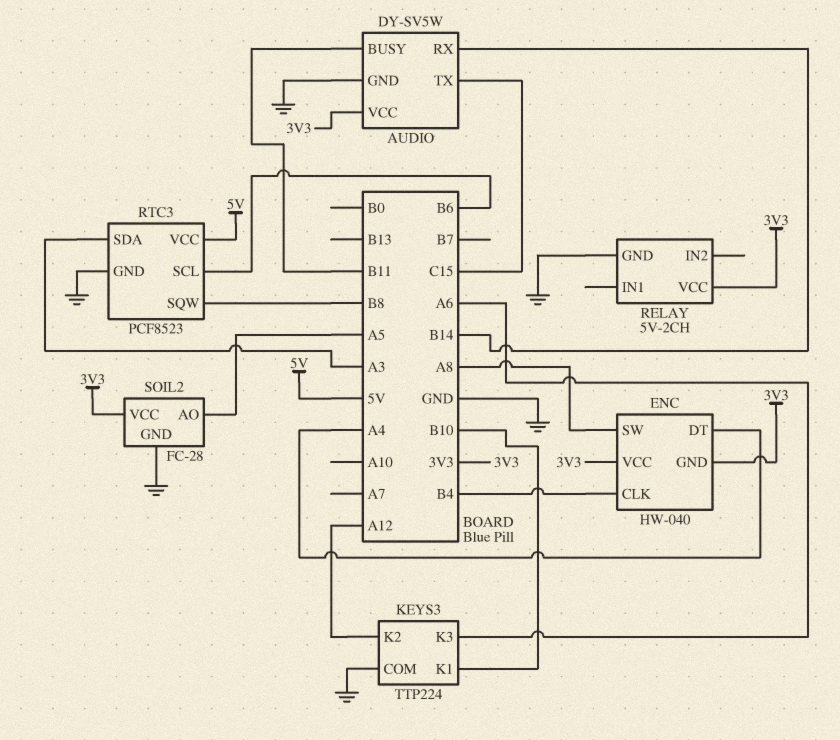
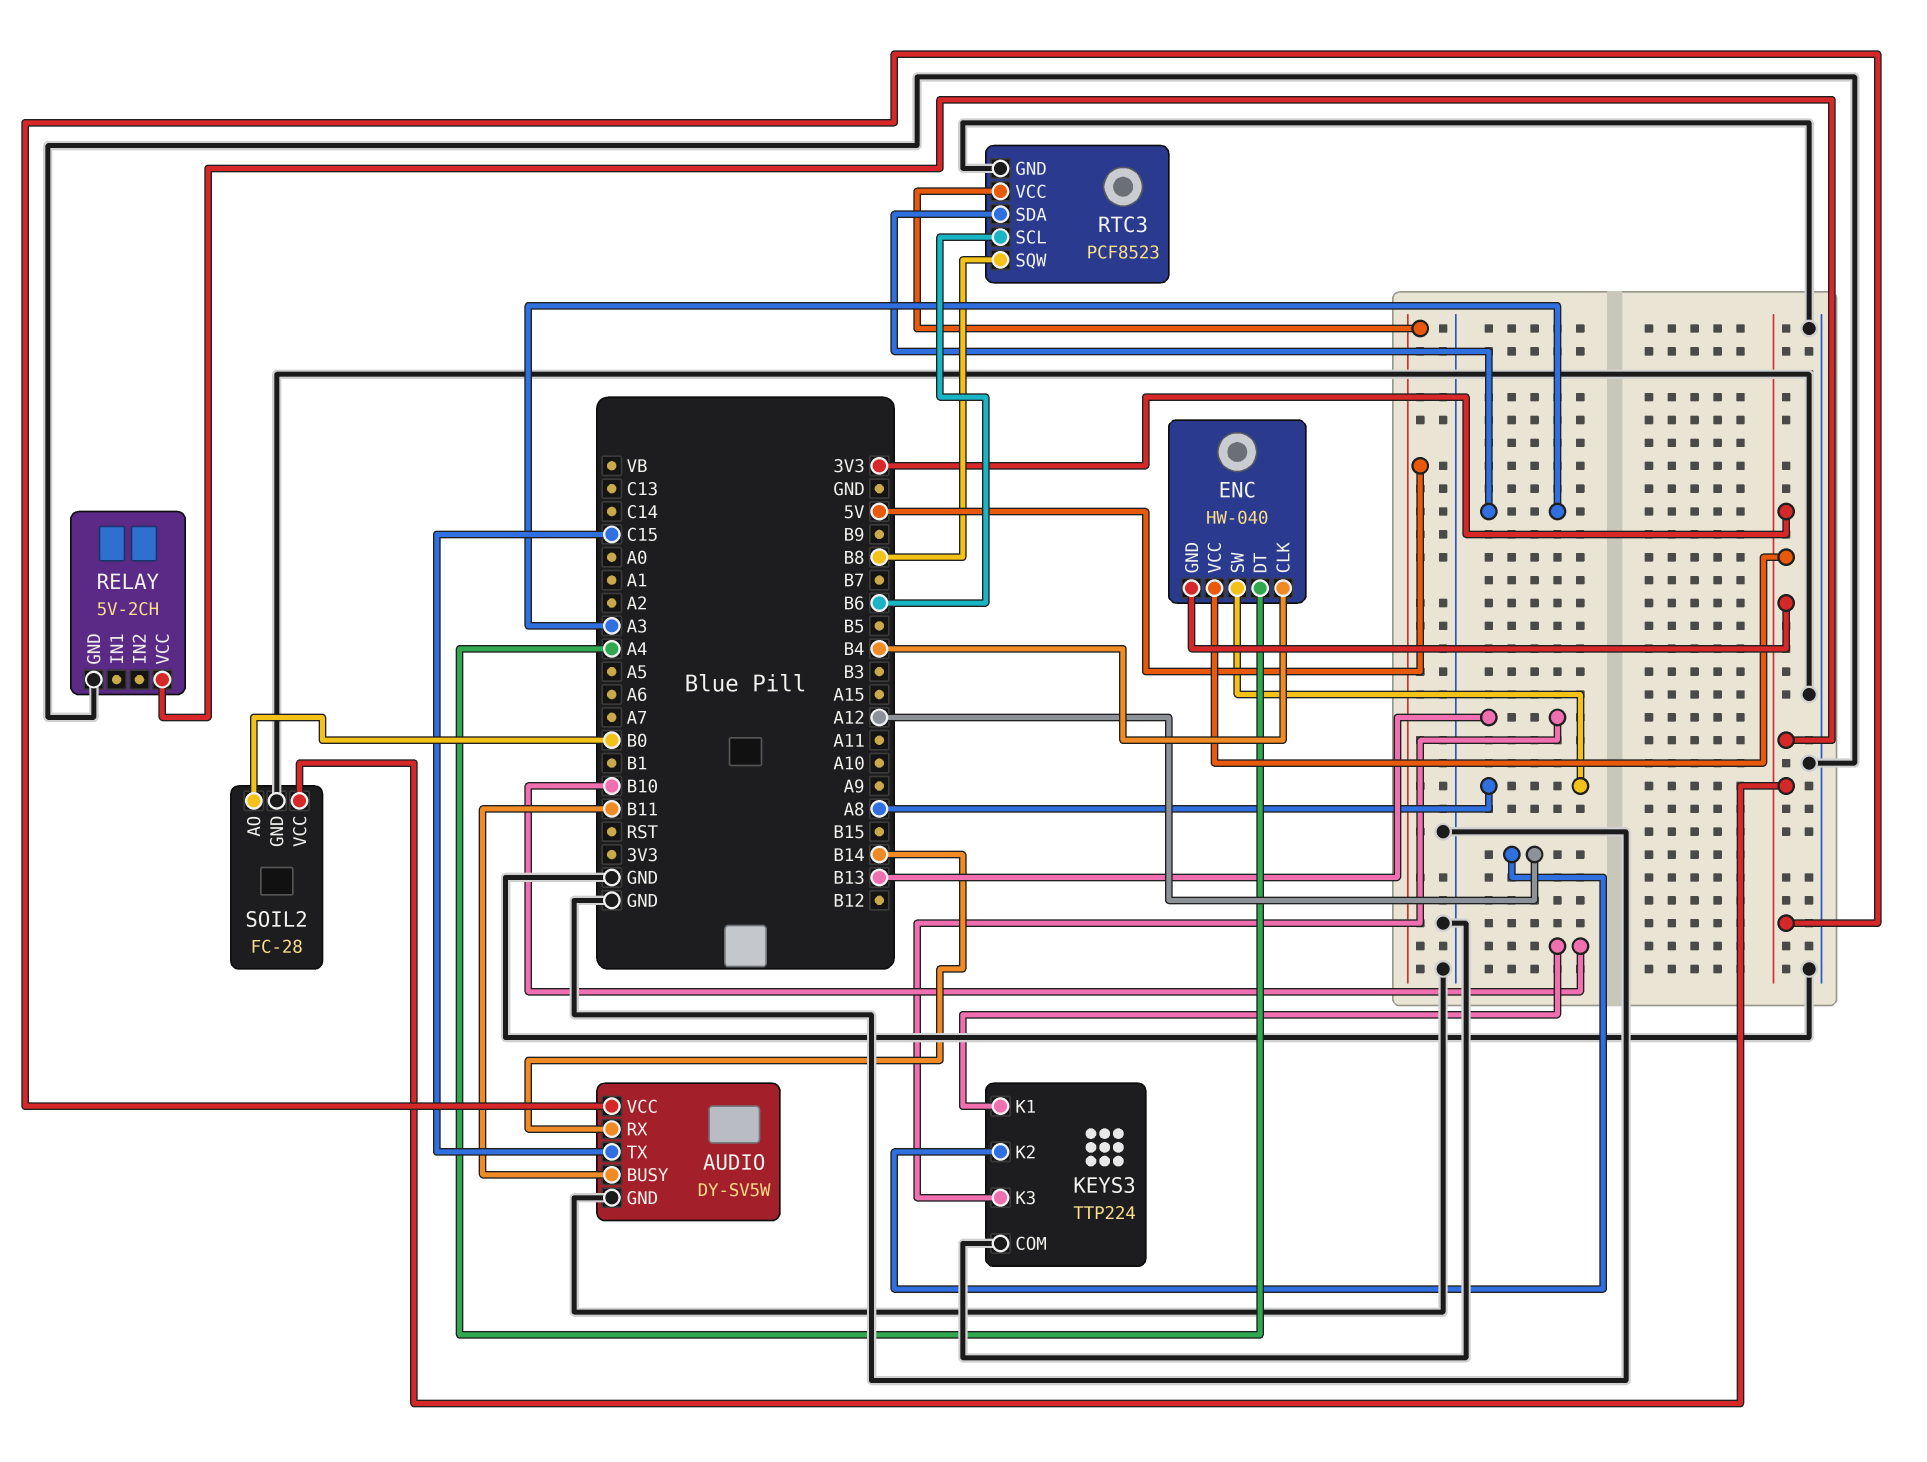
KEYS3 pin K3: A6 -> B13
SOIL2 pin AO: A5 -> B0

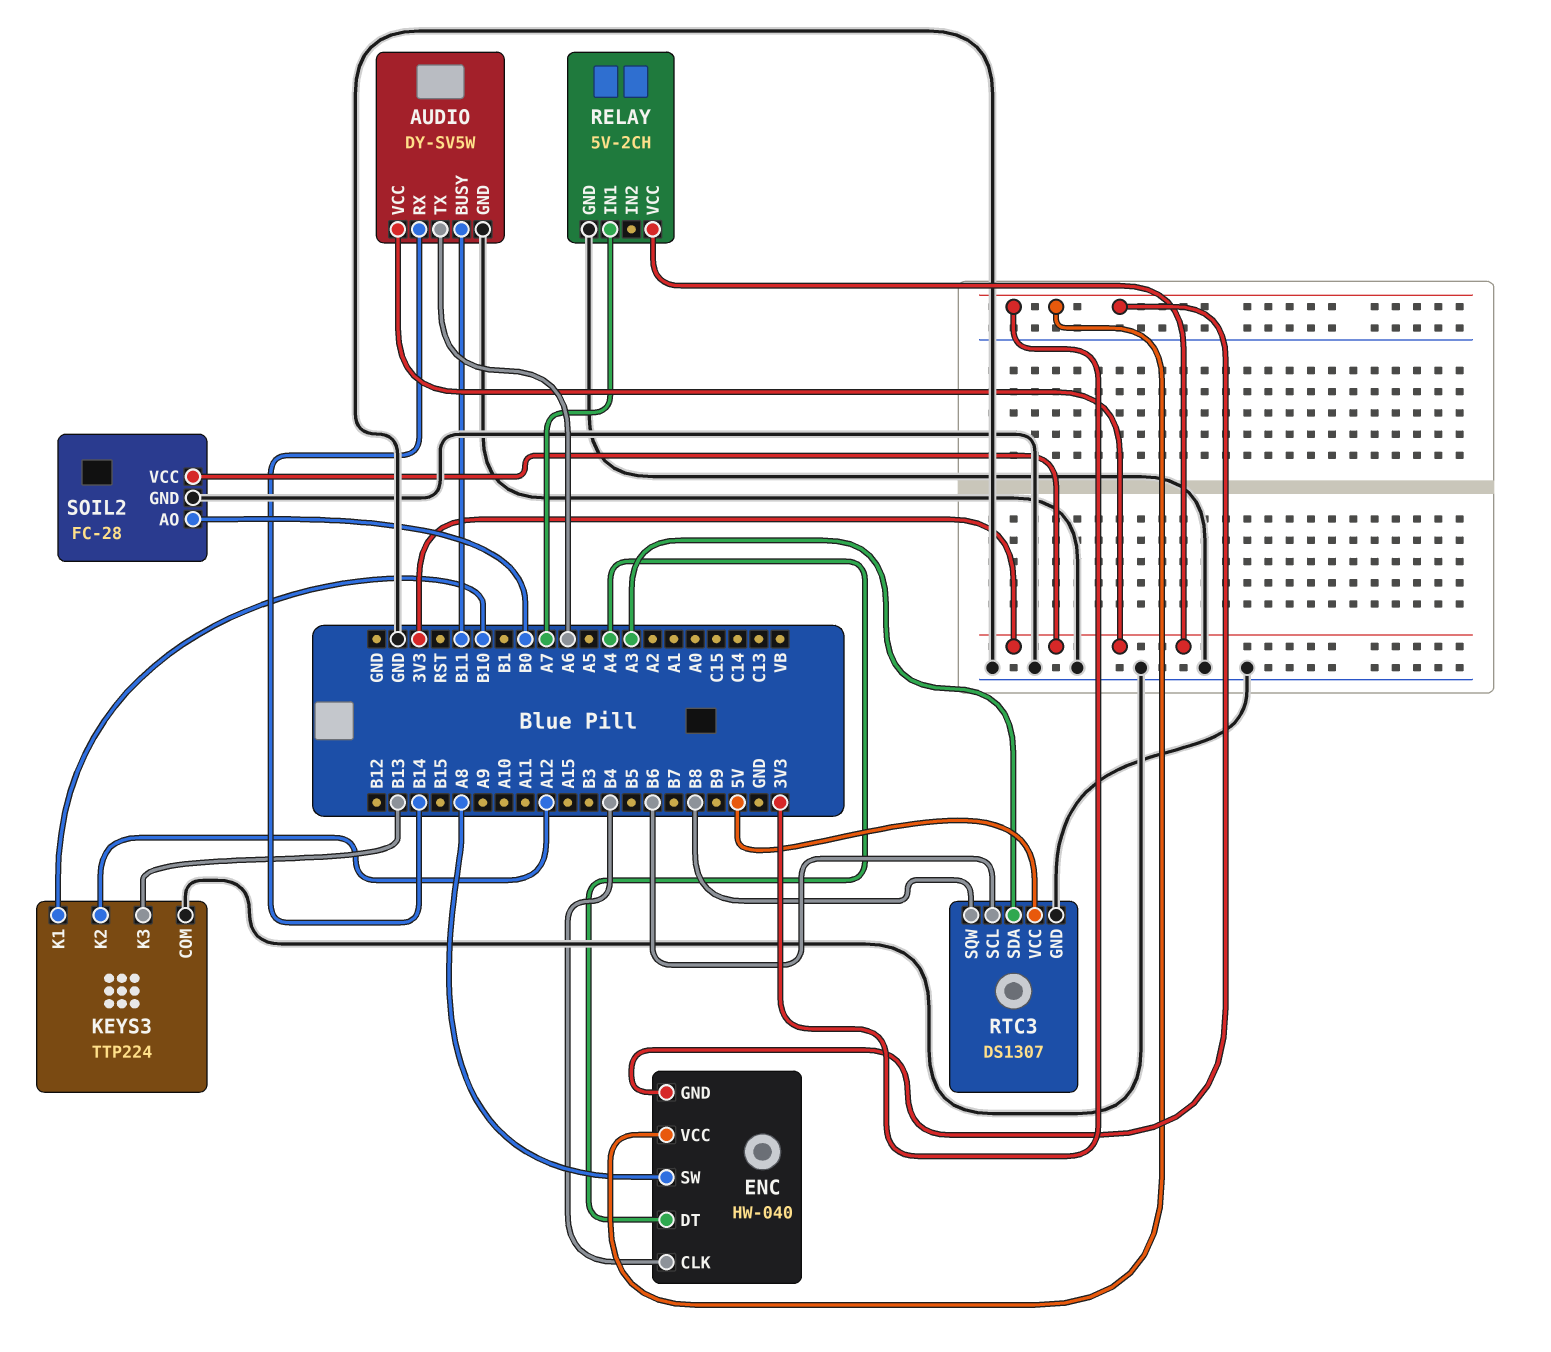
AUDIO pin TX: C15 -> A6
RELAY pin IN1: none -> A7
RTC3: PCF8523 -> DS1307

